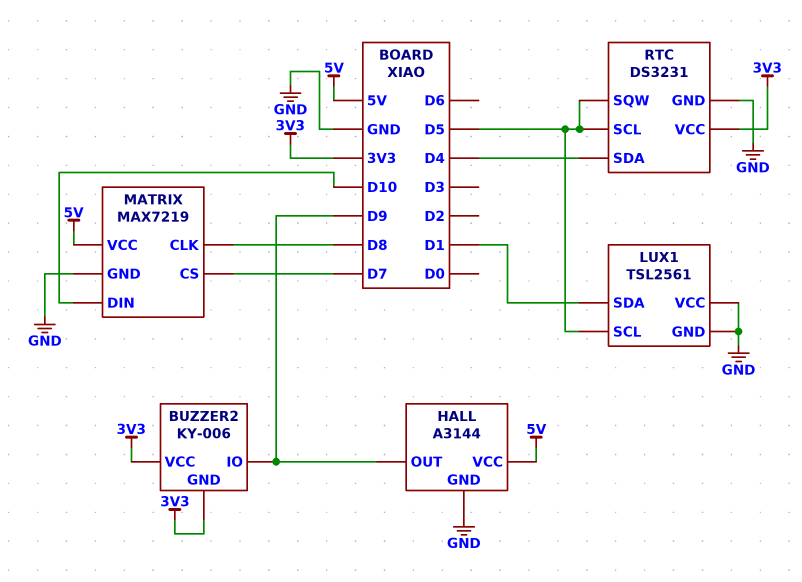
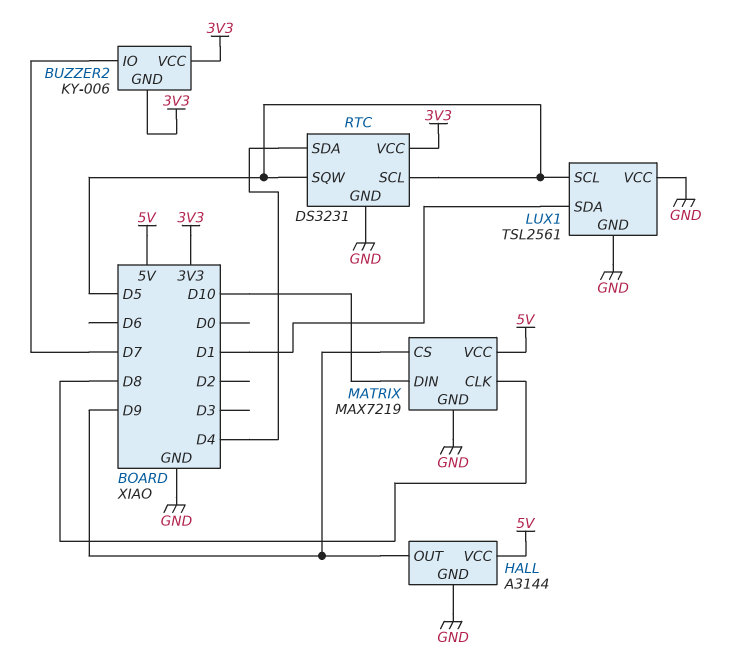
BUZZER2 pin IO: D9 -> D7
MATRIX pin CS: D7 -> D9

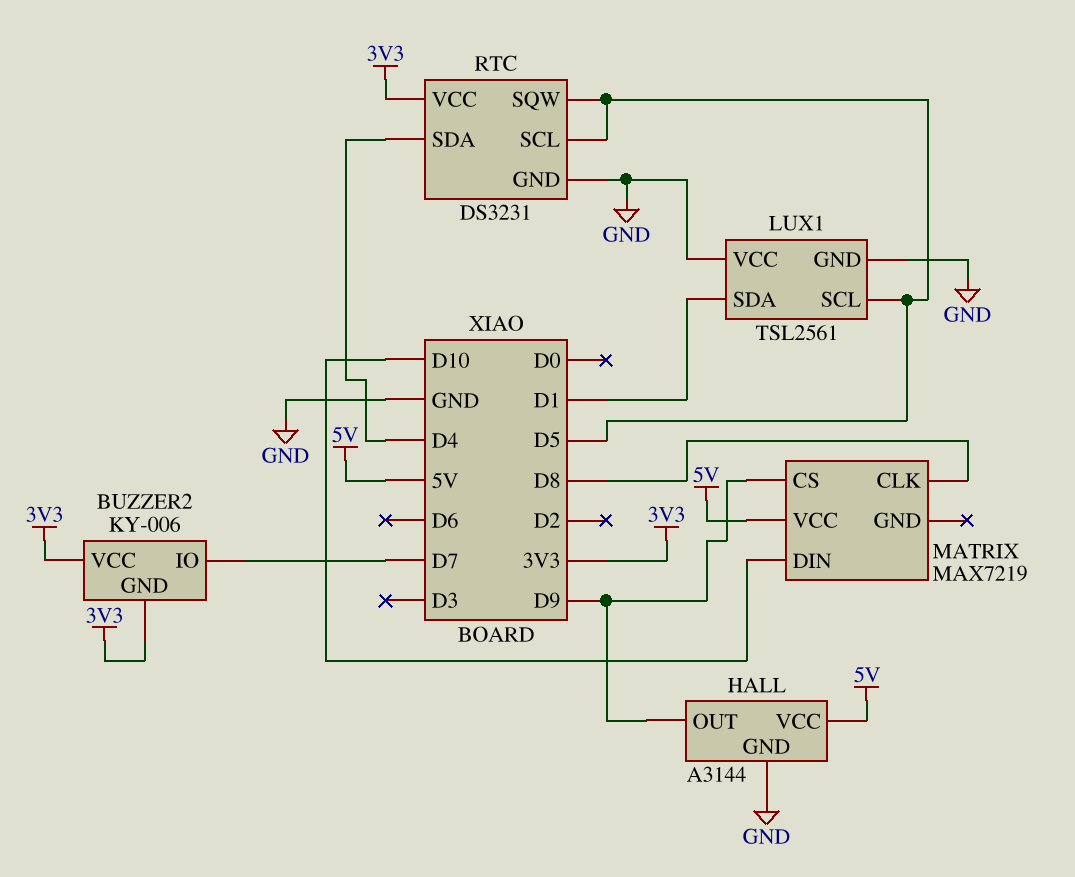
MATRIX pin GND: GND -> none

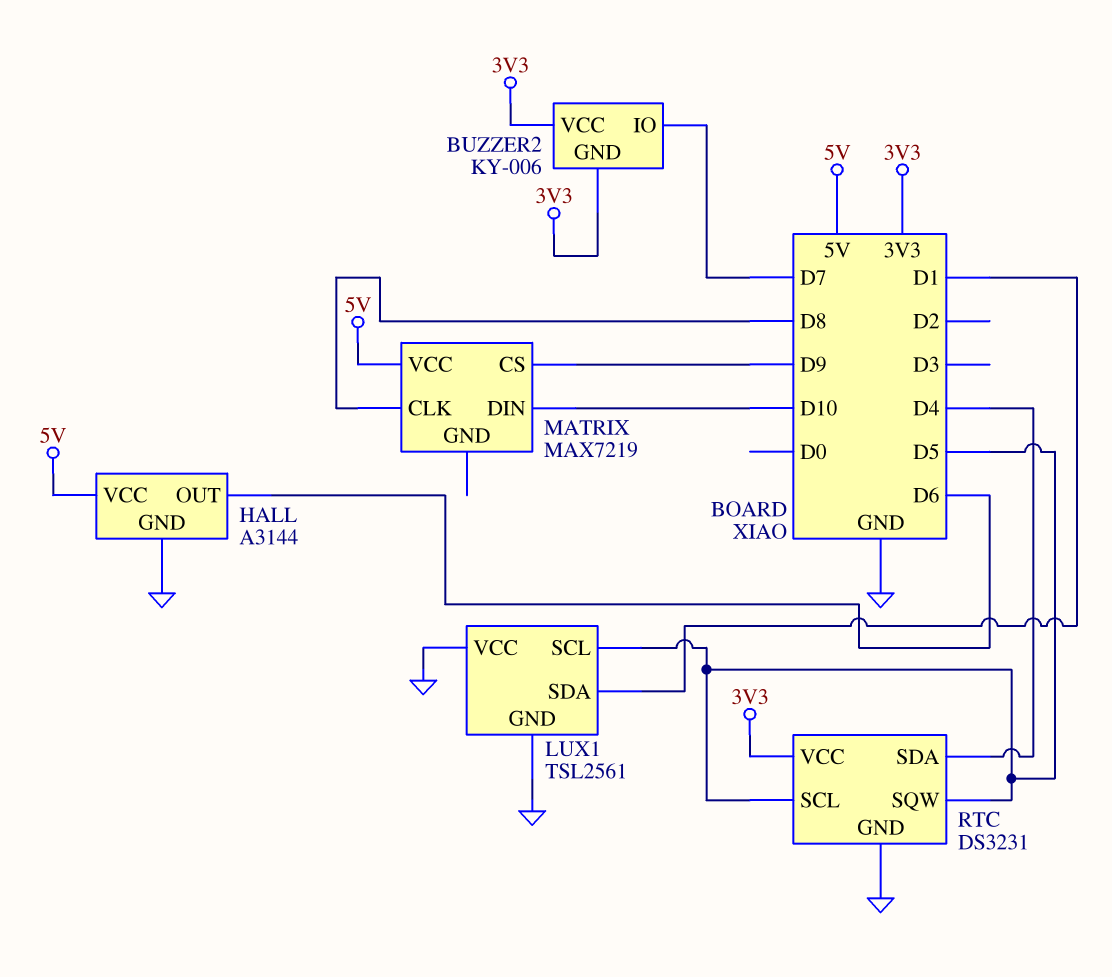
HALL pin OUT: D9 -> D6

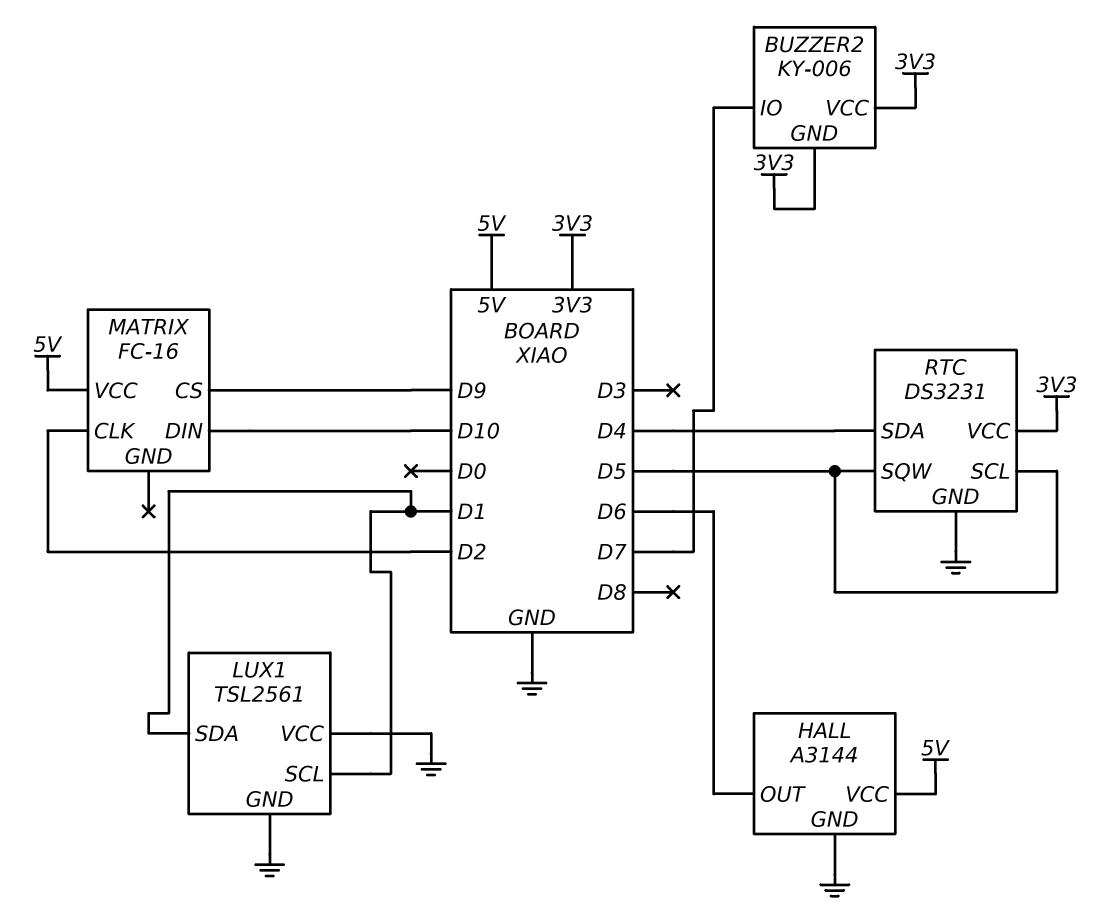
LUX1 pin SCL: D5 -> D1
MATRIX: MAX7219 -> FC-16
MATRIX pin CLK: D8 -> D2

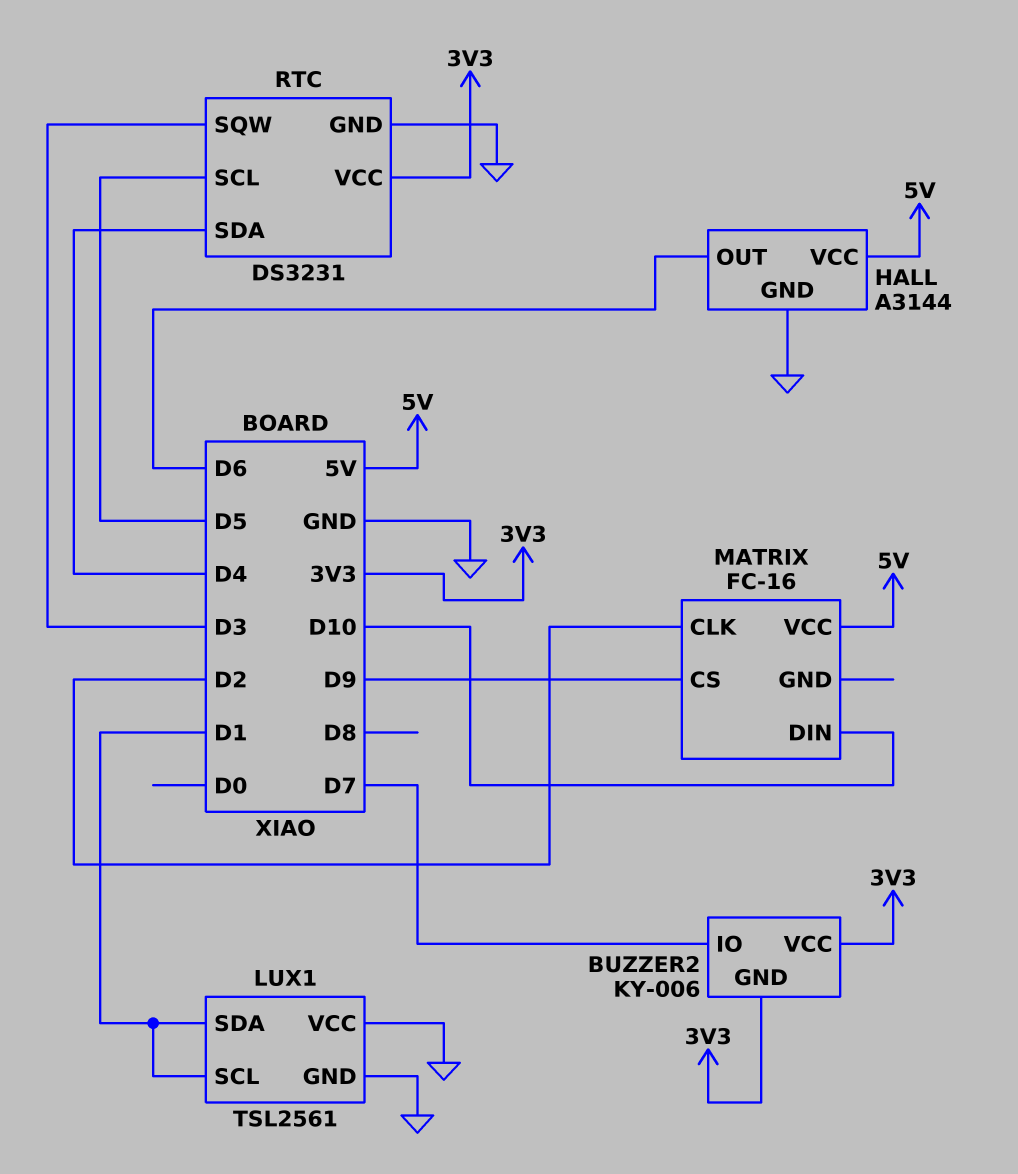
RTC pin SQW: D5 -> D3

